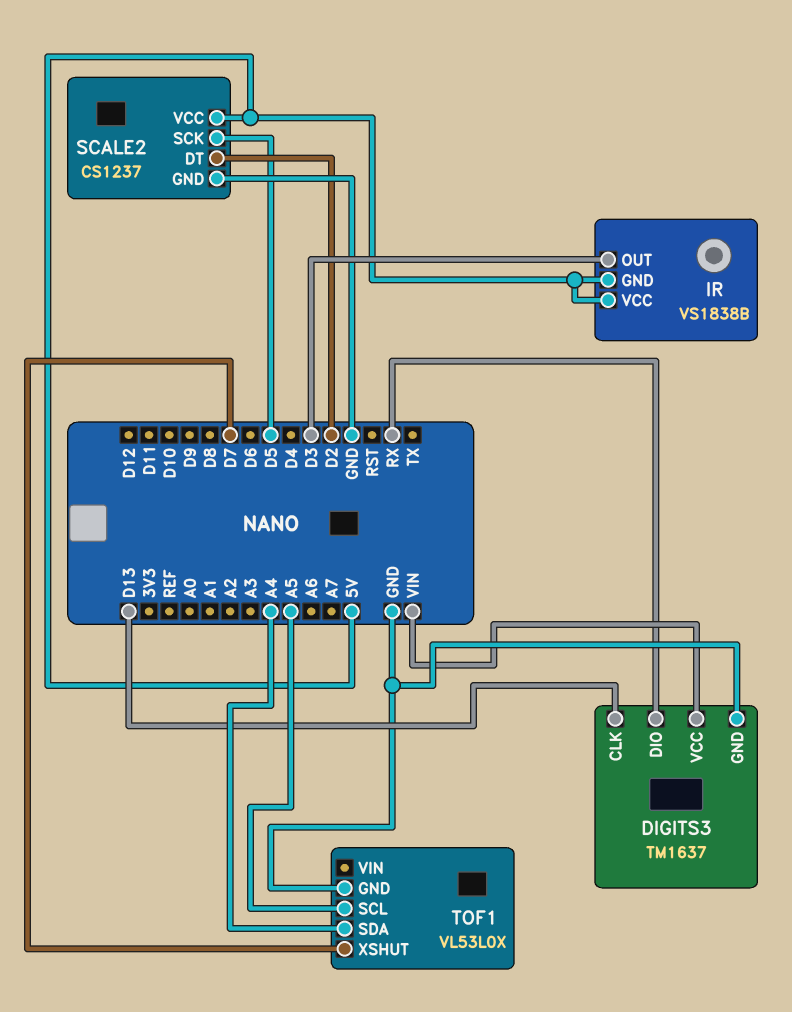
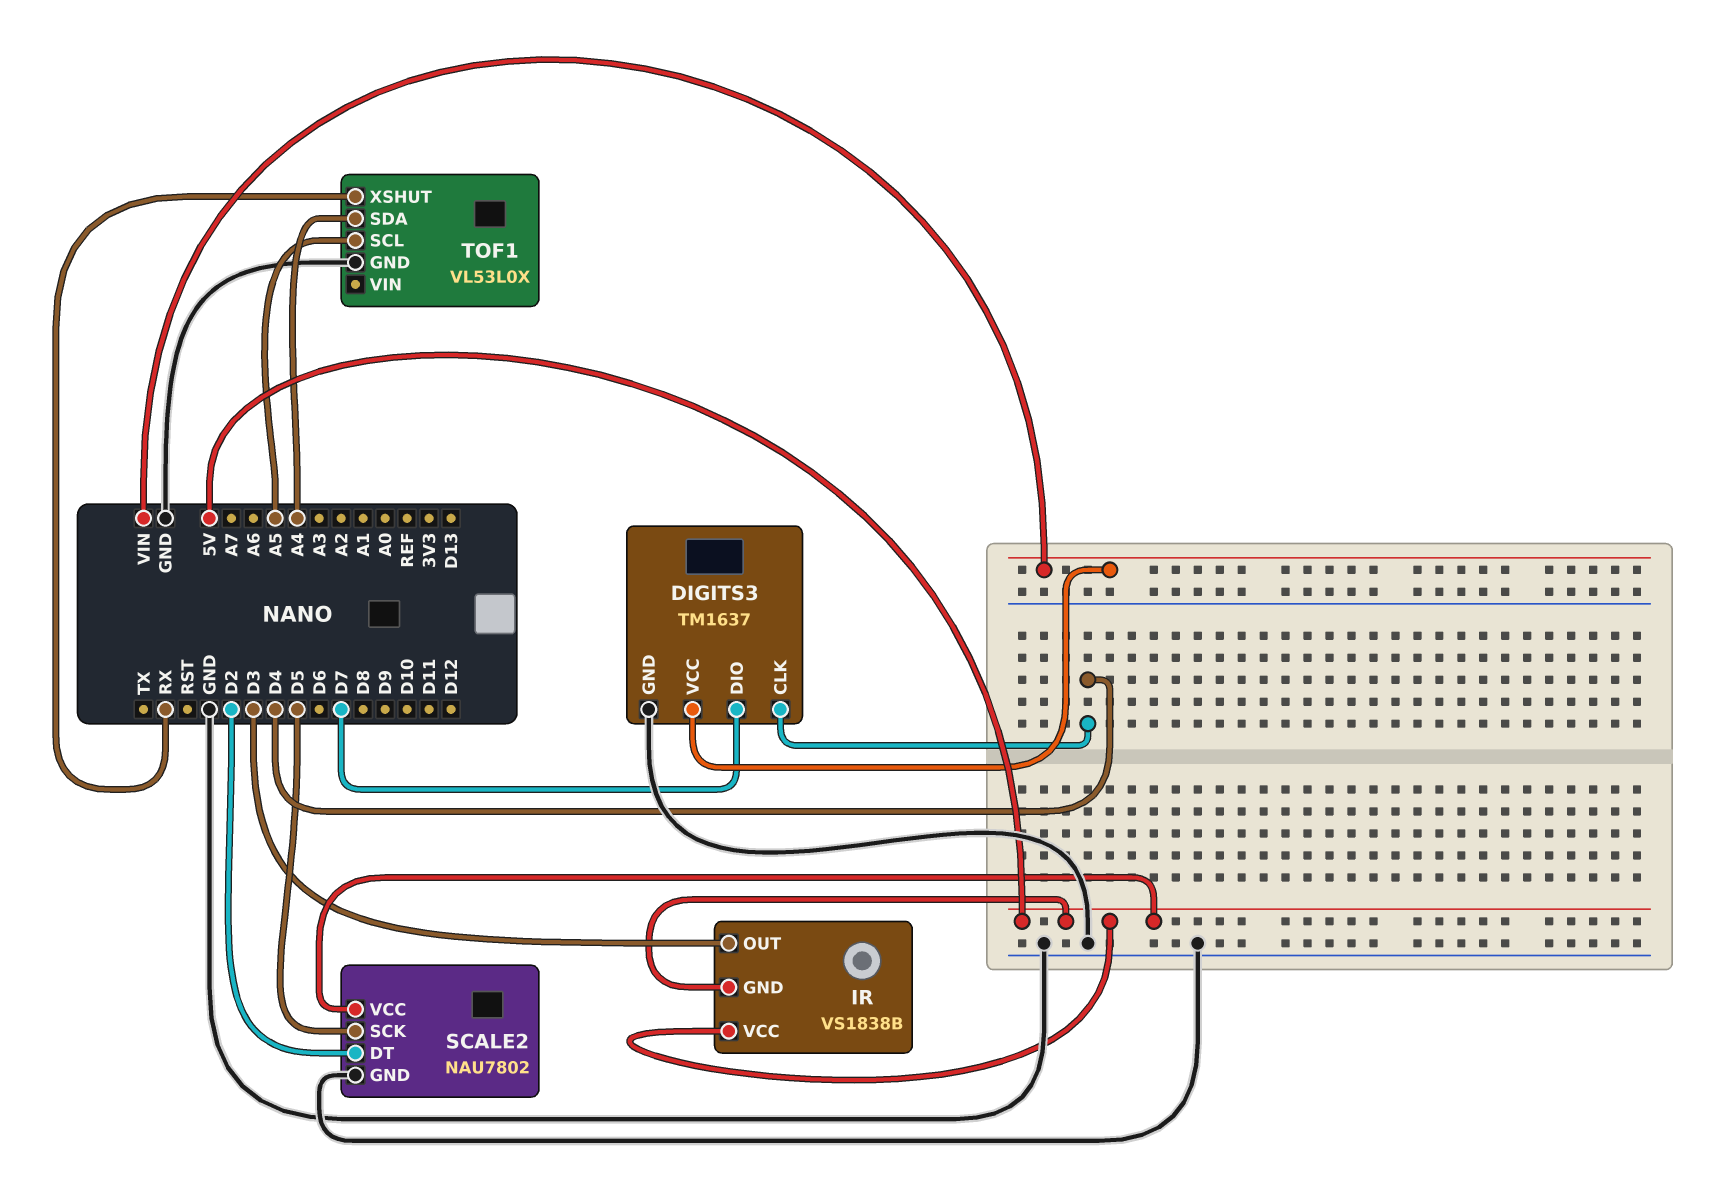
DIGITS3 pin CLK: D13 -> D4
DIGITS3 pin DIO: RX -> D7
SCALE2: CS1237 -> NAU7802
TOF1 pin XSHUT: D7 -> RX

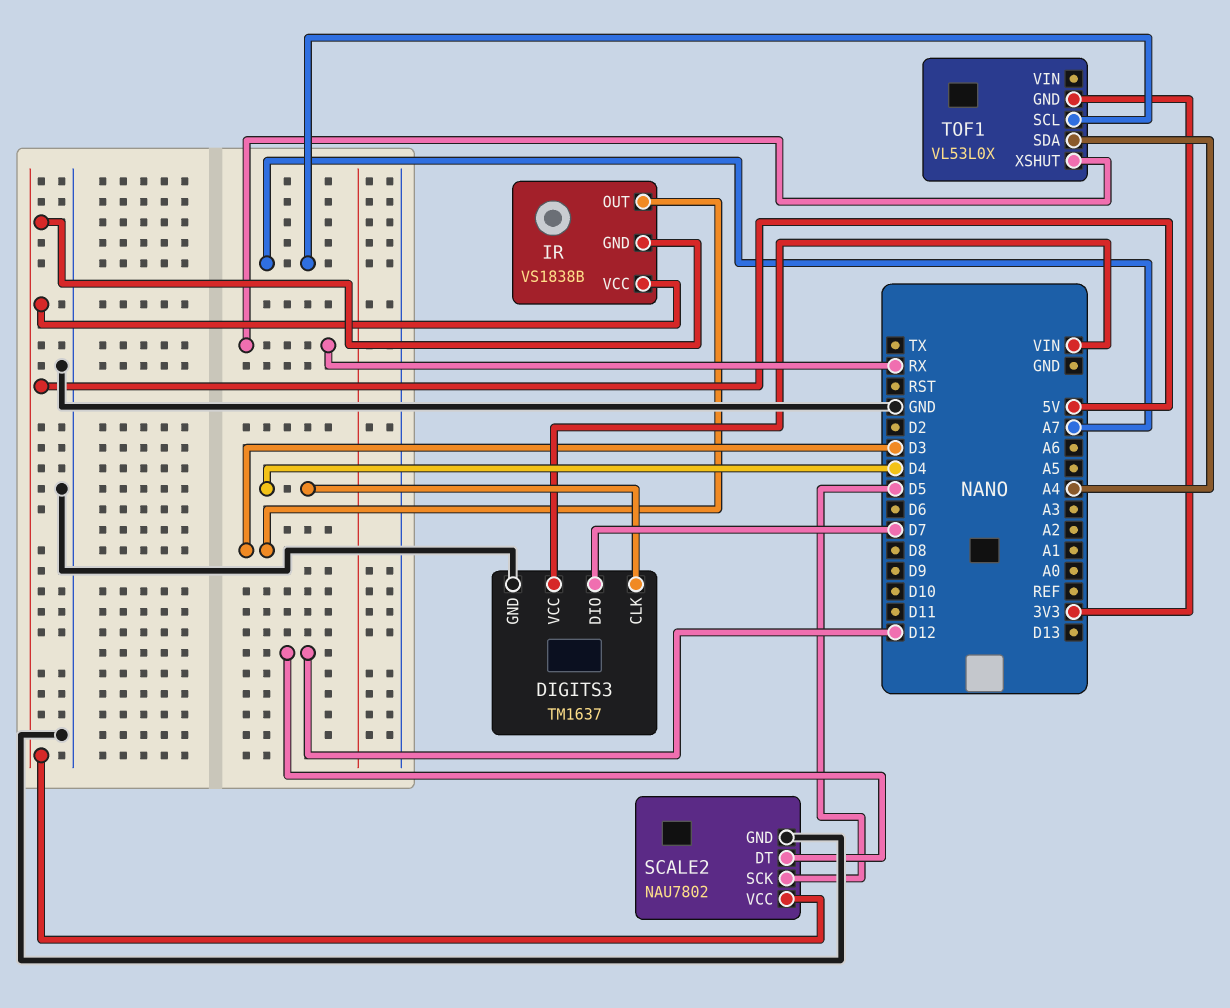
SCALE2 pin DT: D2 -> D12
TOF1 pin GND: GND -> 3V3
TOF1 pin SCL: A5 -> A7

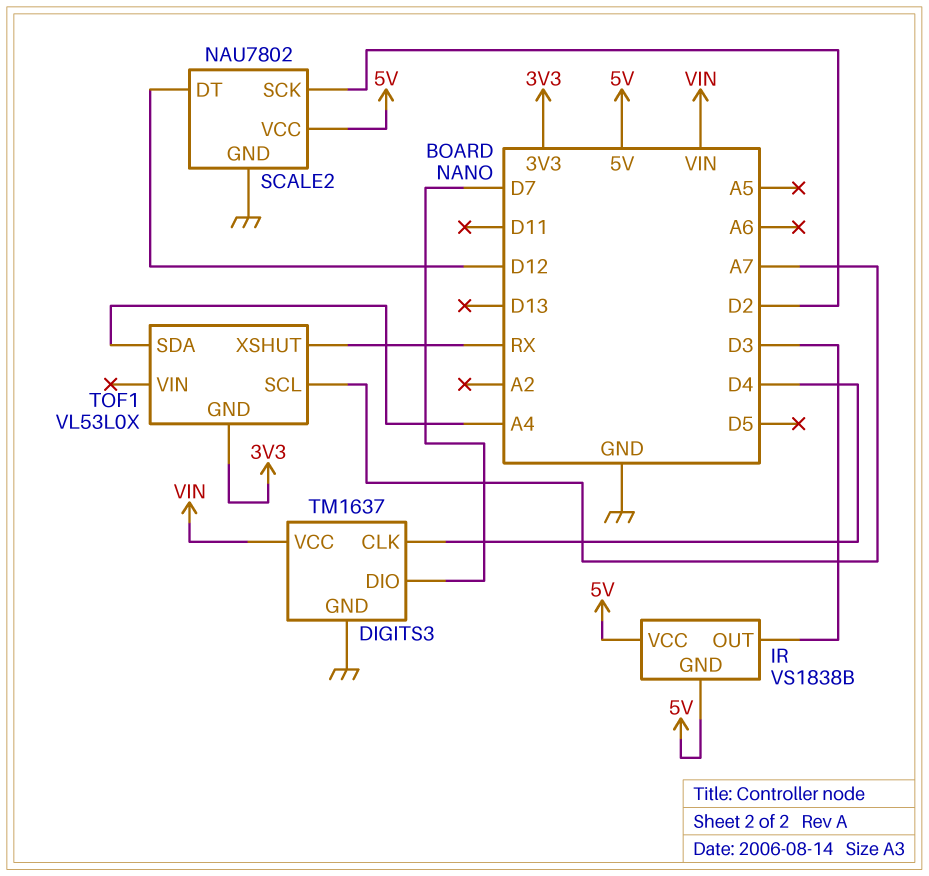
SCALE2 pin SCK: D5 -> D2

